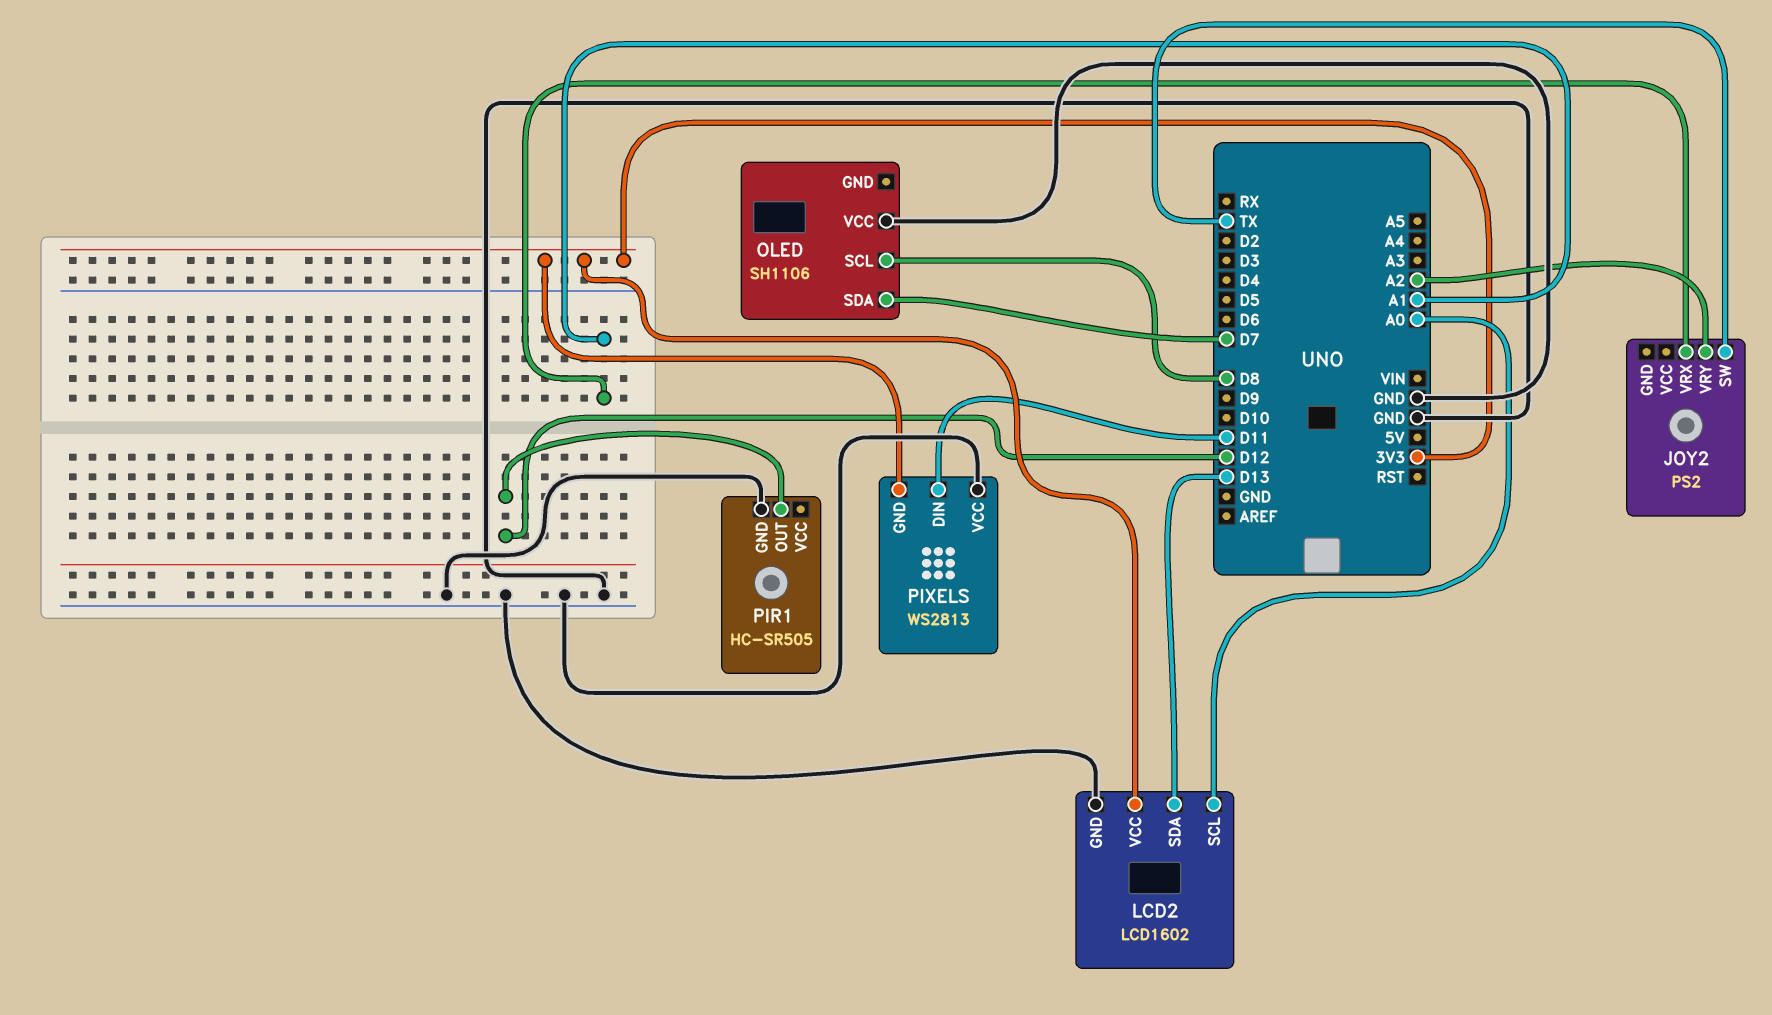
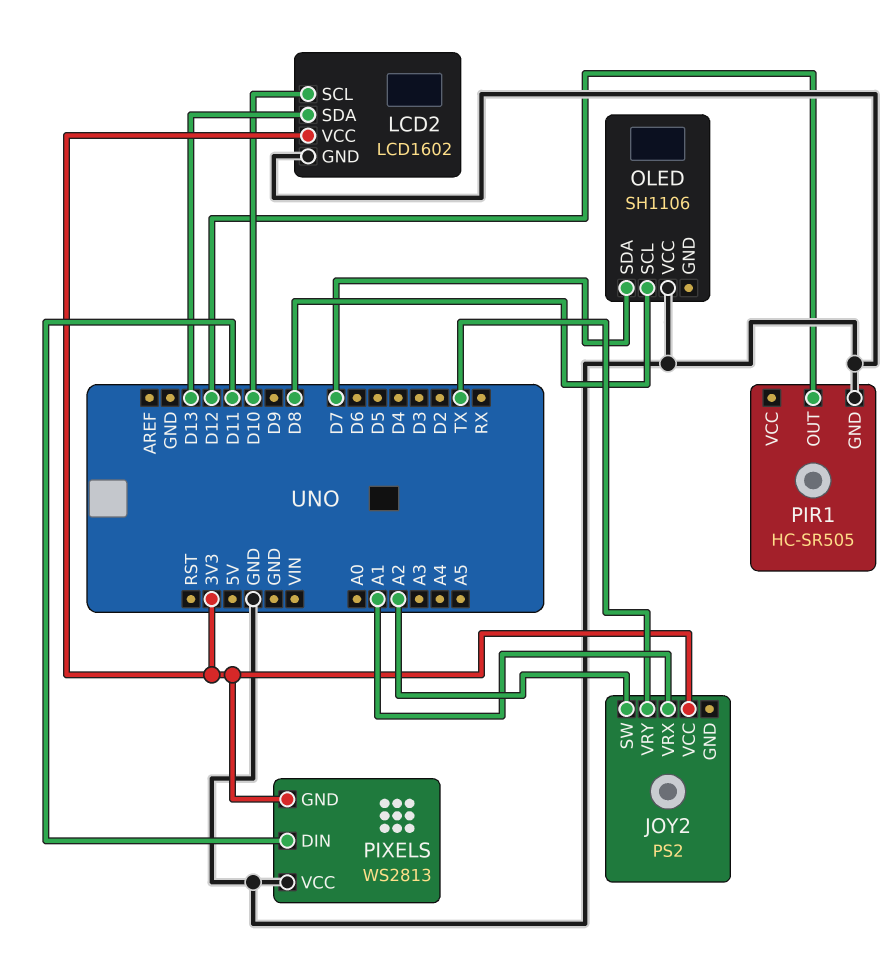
JOY2 pin SW: TX -> A2
JOY2 pin VCC: none -> 3V3
JOY2 pin VRY: A2 -> TX
LCD2 pin SCL: A0 -> D10

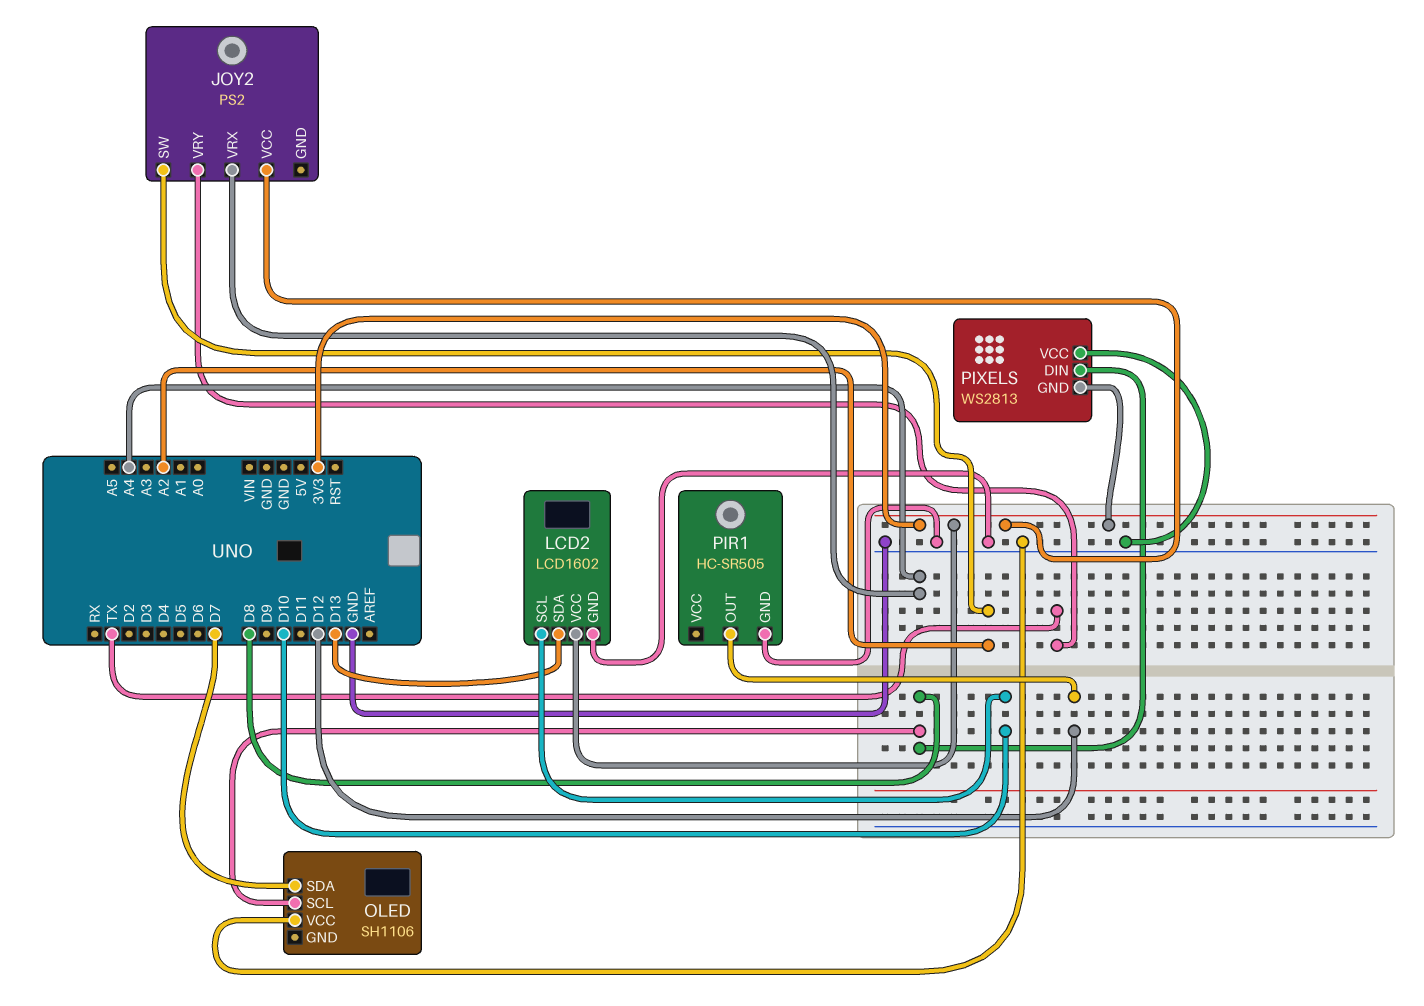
JOY2 pin VRX: A1 -> A4
PIXELS pin DIN: D11 -> D8

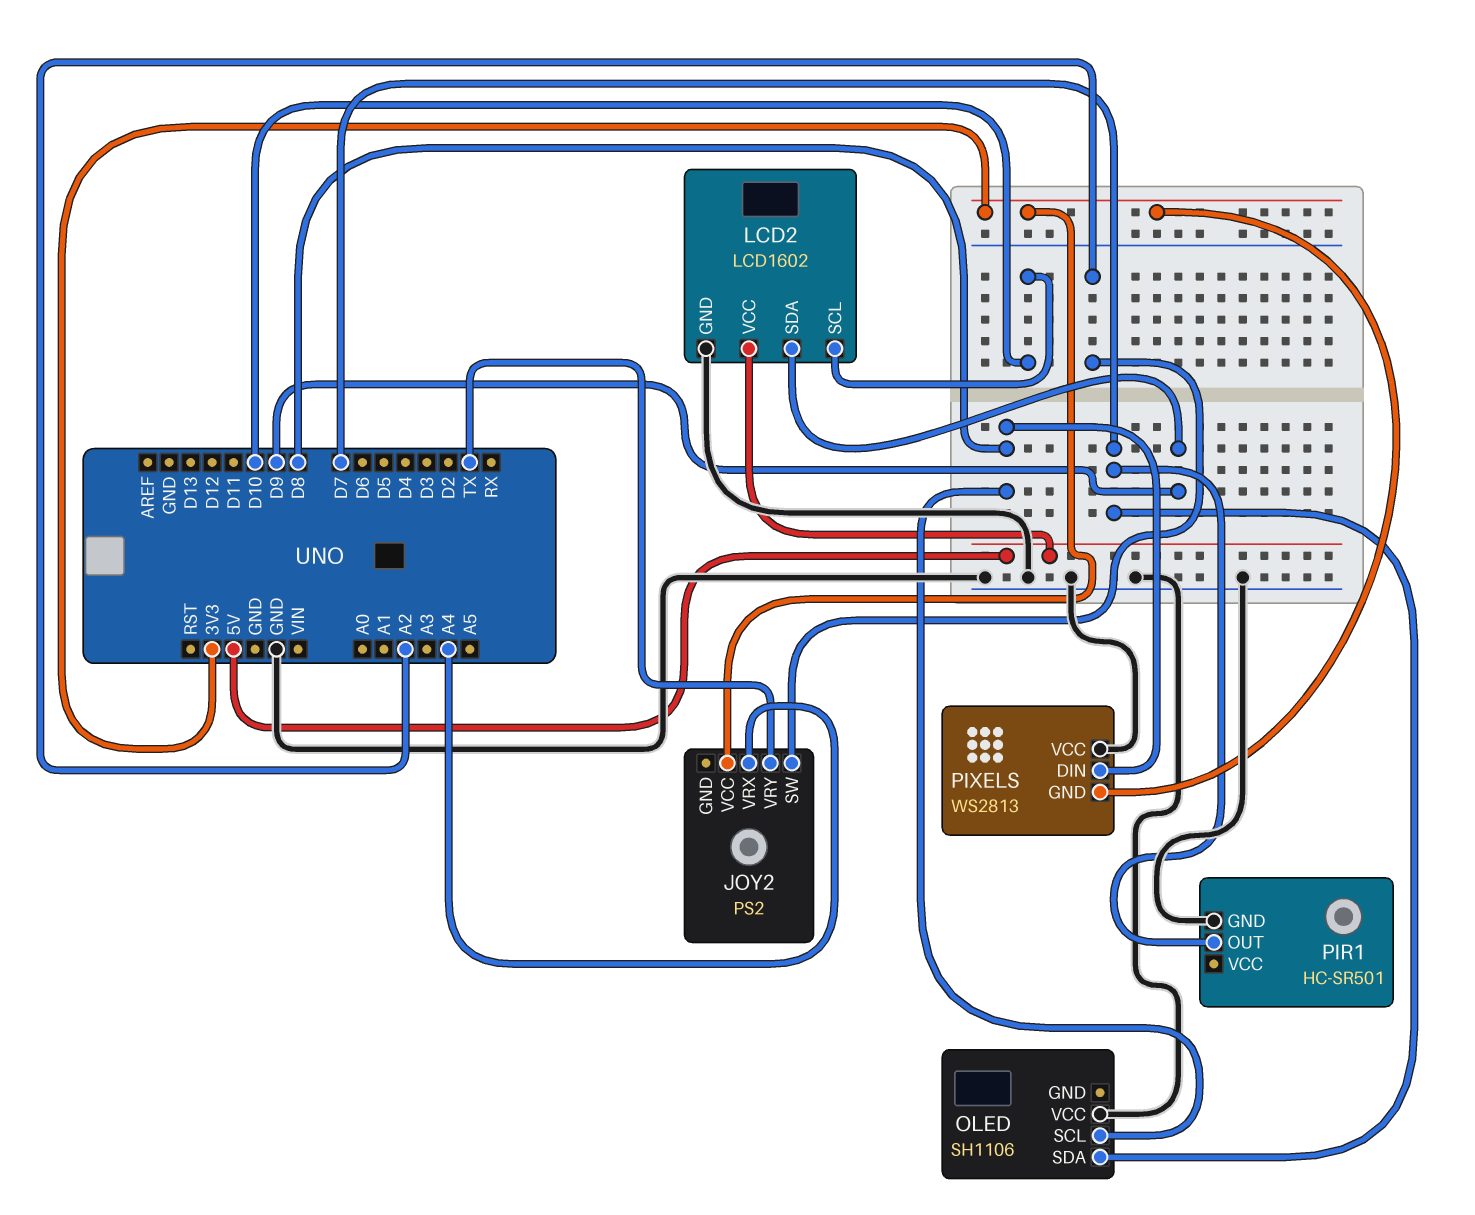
LCD2 pin SDA: D13 -> D9
LCD2 pin VCC: 3V3 -> 5V
PIR1: HC-SR505 -> HC-SR501
PIR1 pin OUT: D12 -> D7

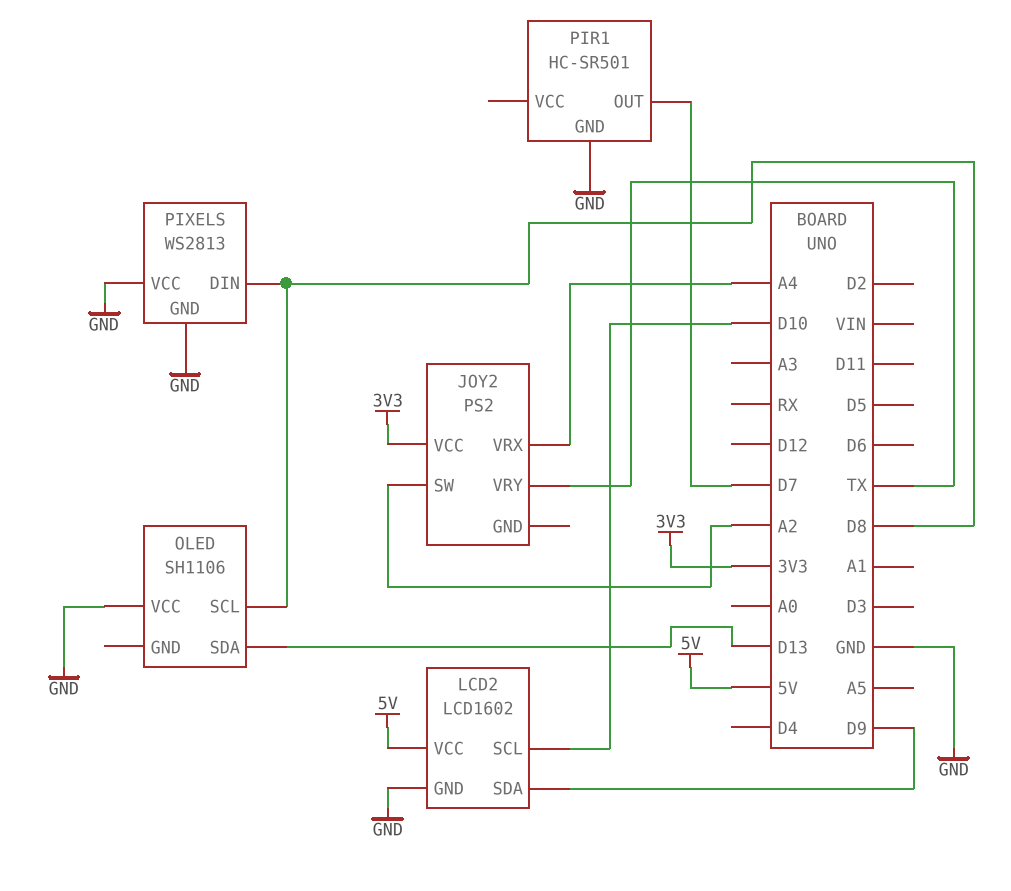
OLED pin SDA: D7 -> D13
PIXELS pin GND: 3V3 -> GND

